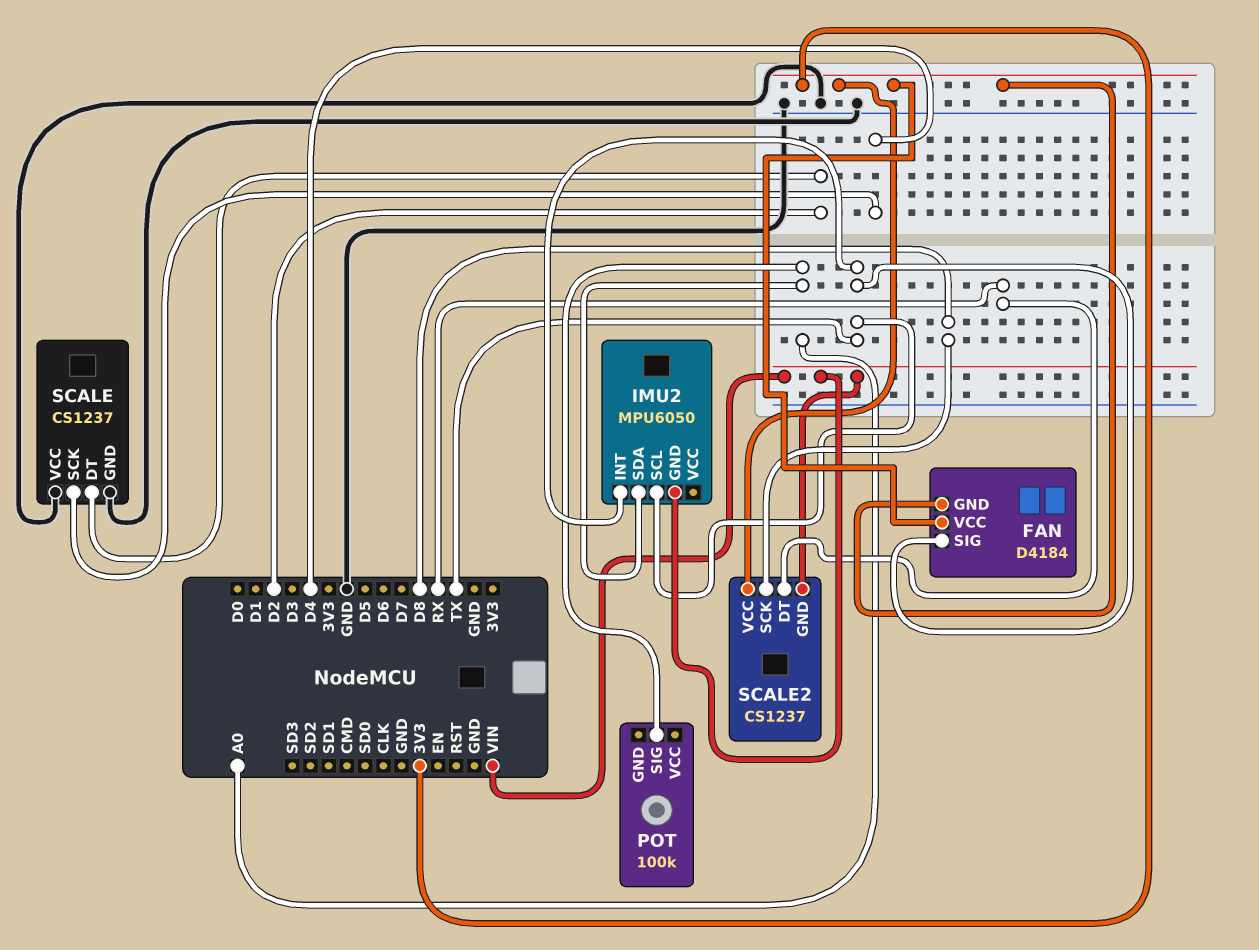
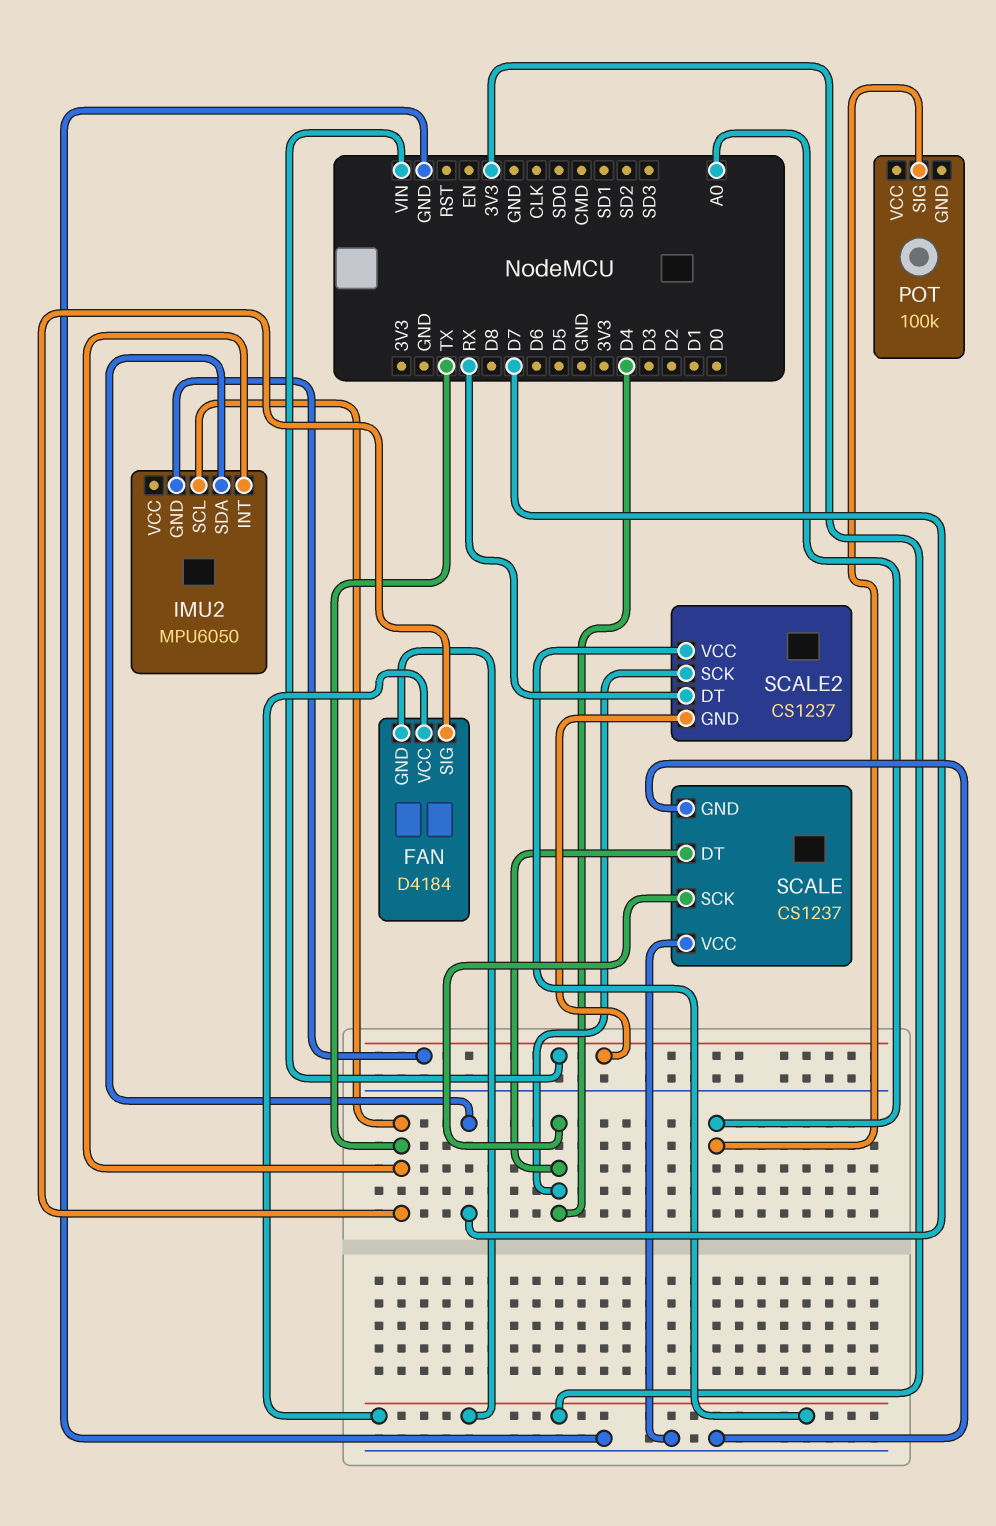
IMU2 pin SDA: A0 -> D7
SCALE pin DT: D2 -> D4
SCALE2 pin SCK: D8 -> D4

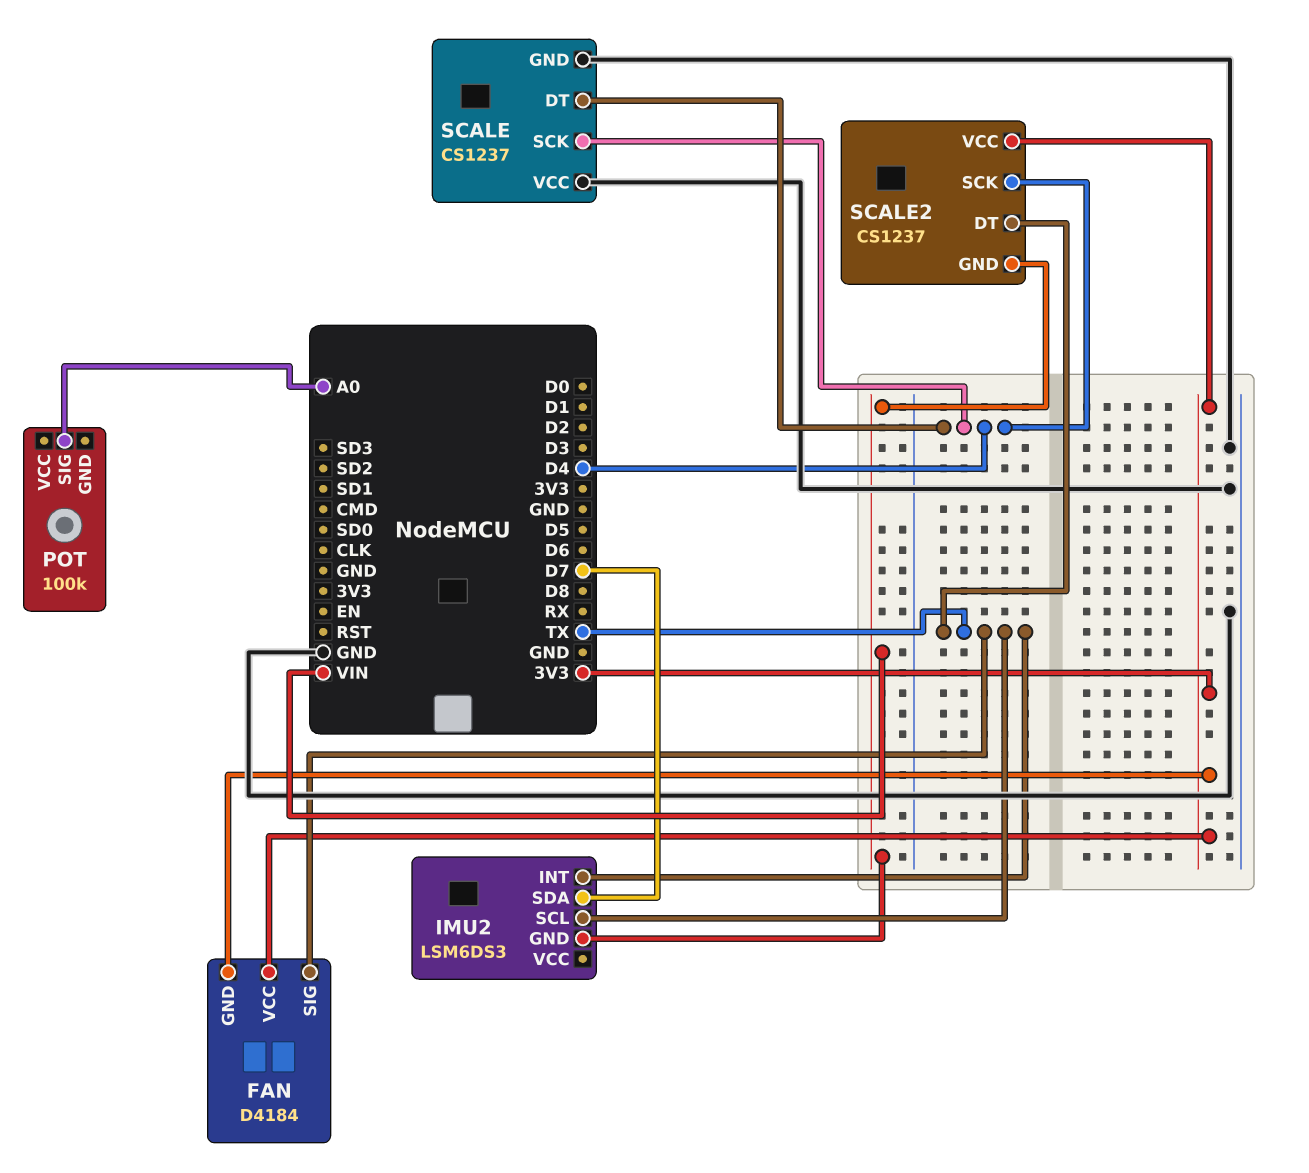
IMU2: MPU6050 -> LSM6DS3
SCALE2 pin DT: RX -> TX

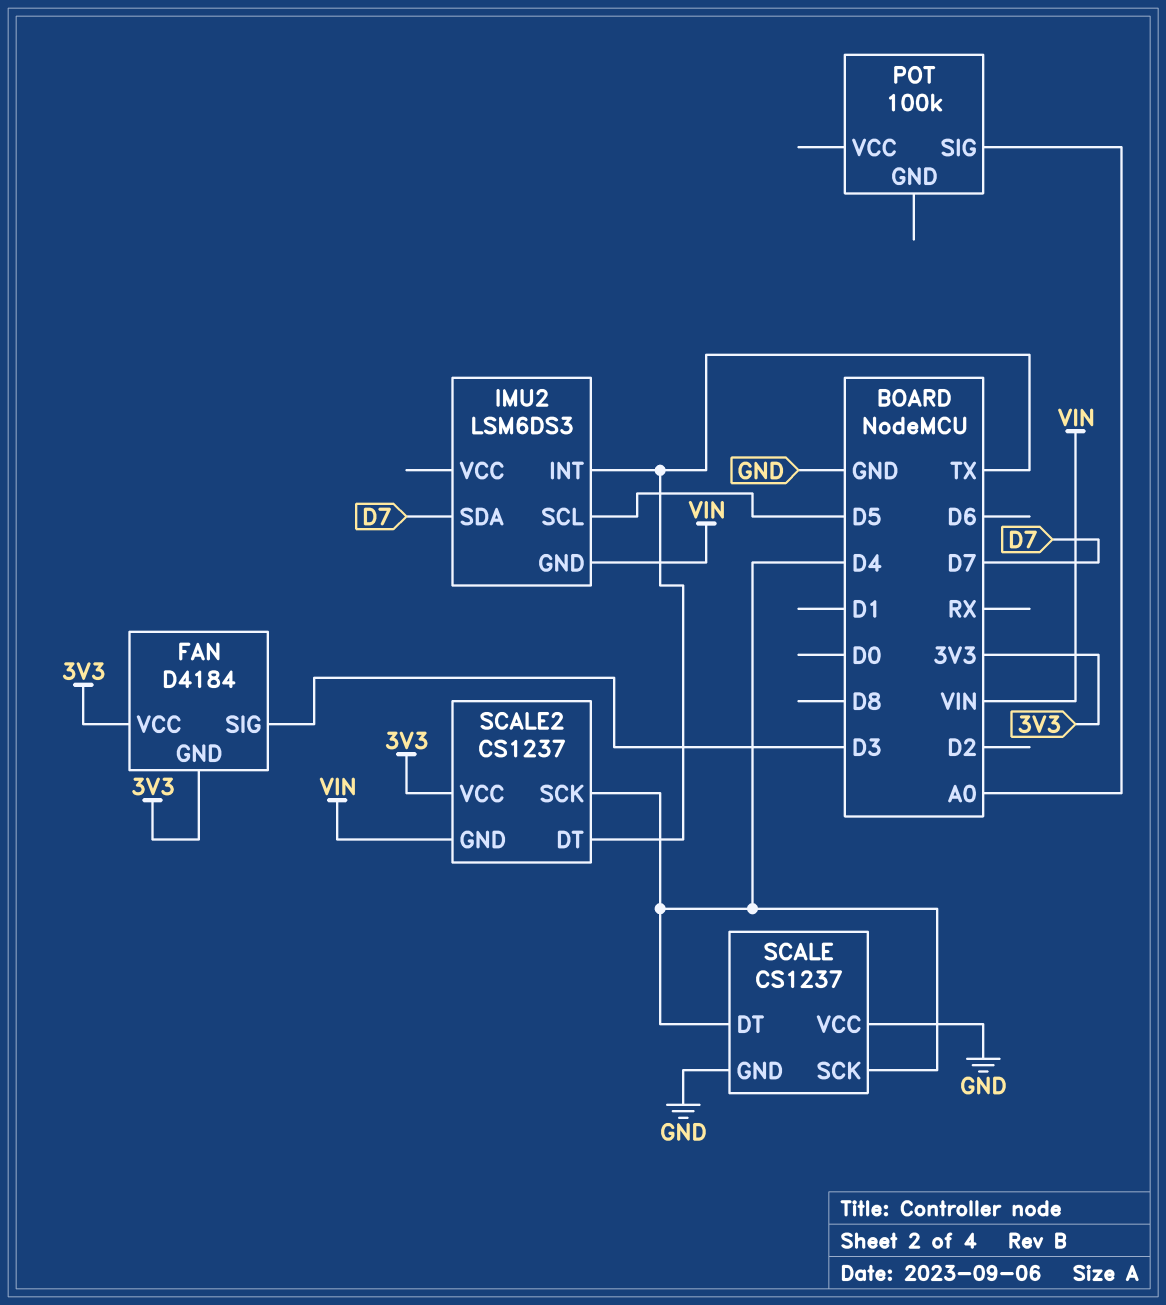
FAN pin SIG: TX -> D3
IMU2 pin SCL: TX -> D5

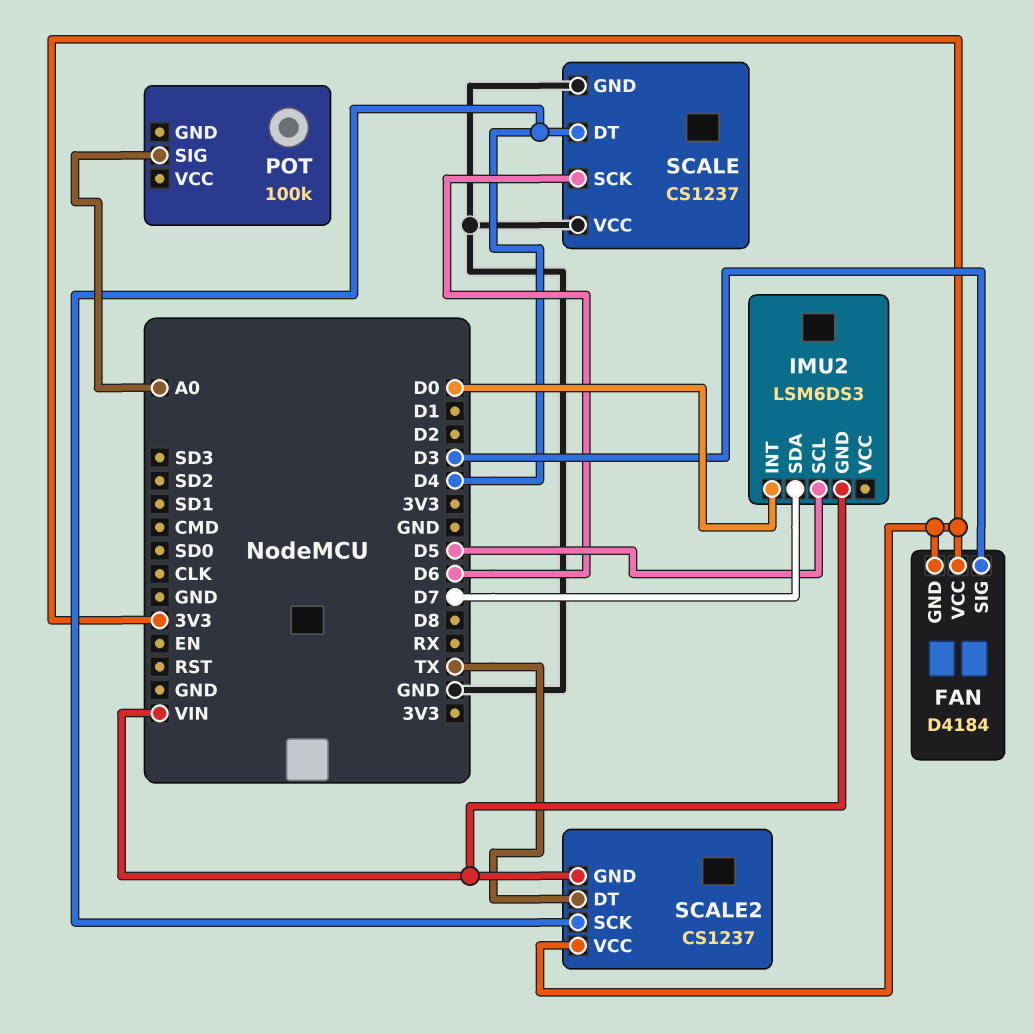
IMU2 pin INT: TX -> D0
SCALE pin SCK: D4 -> D6

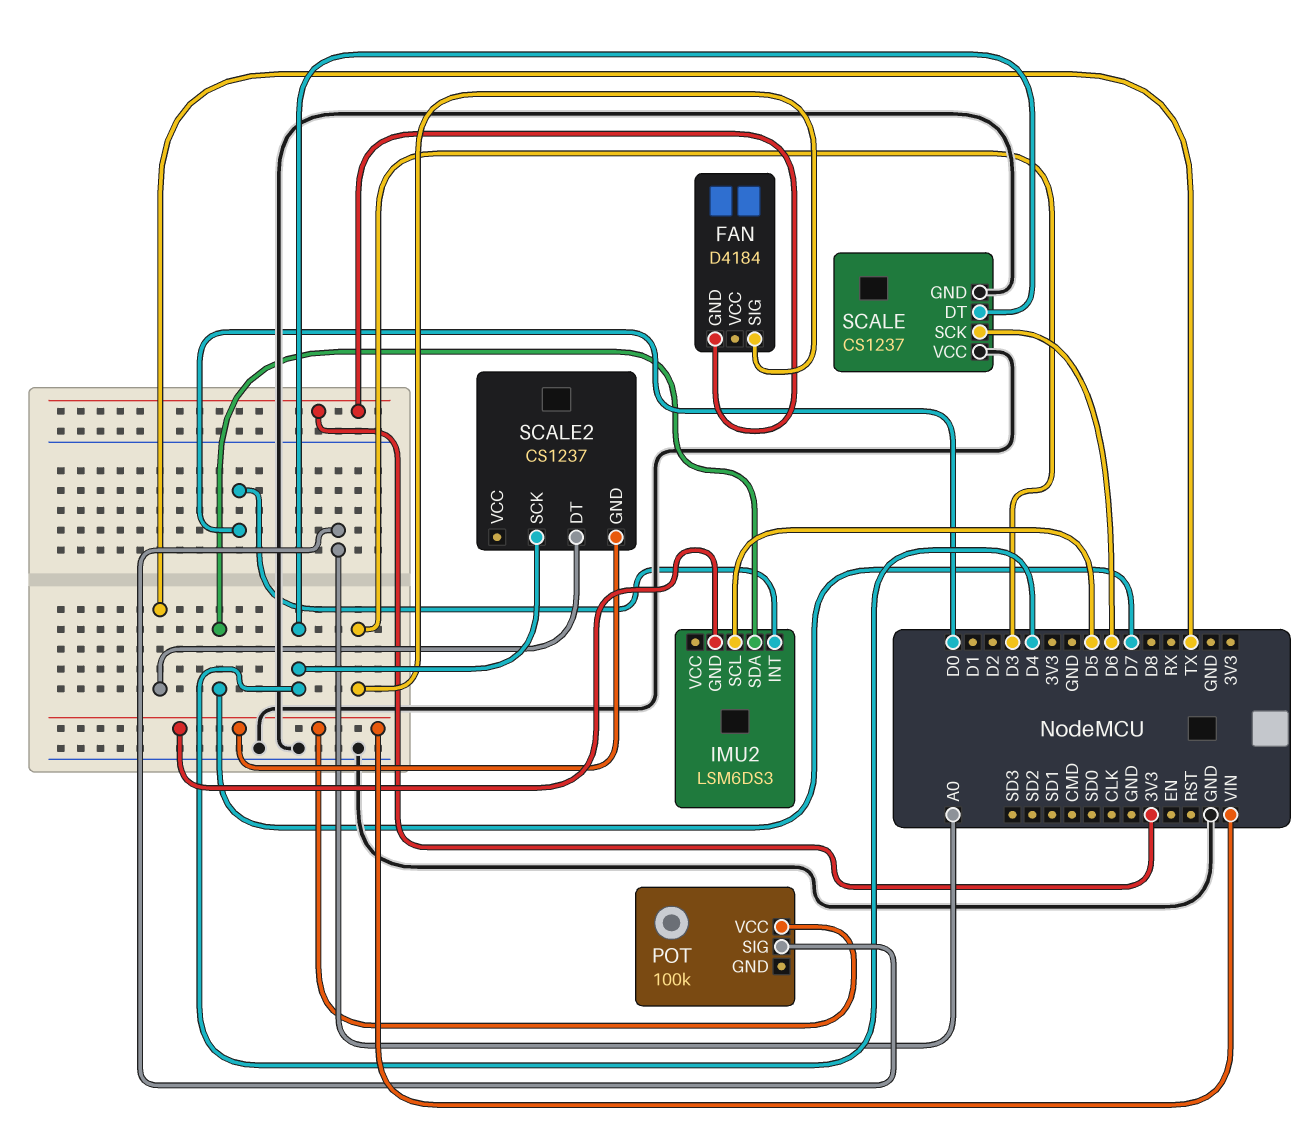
FAN pin VCC: 3V3 -> none
POT pin VCC: none -> VIN
SCALE2 pin VCC: 3V3 -> none

